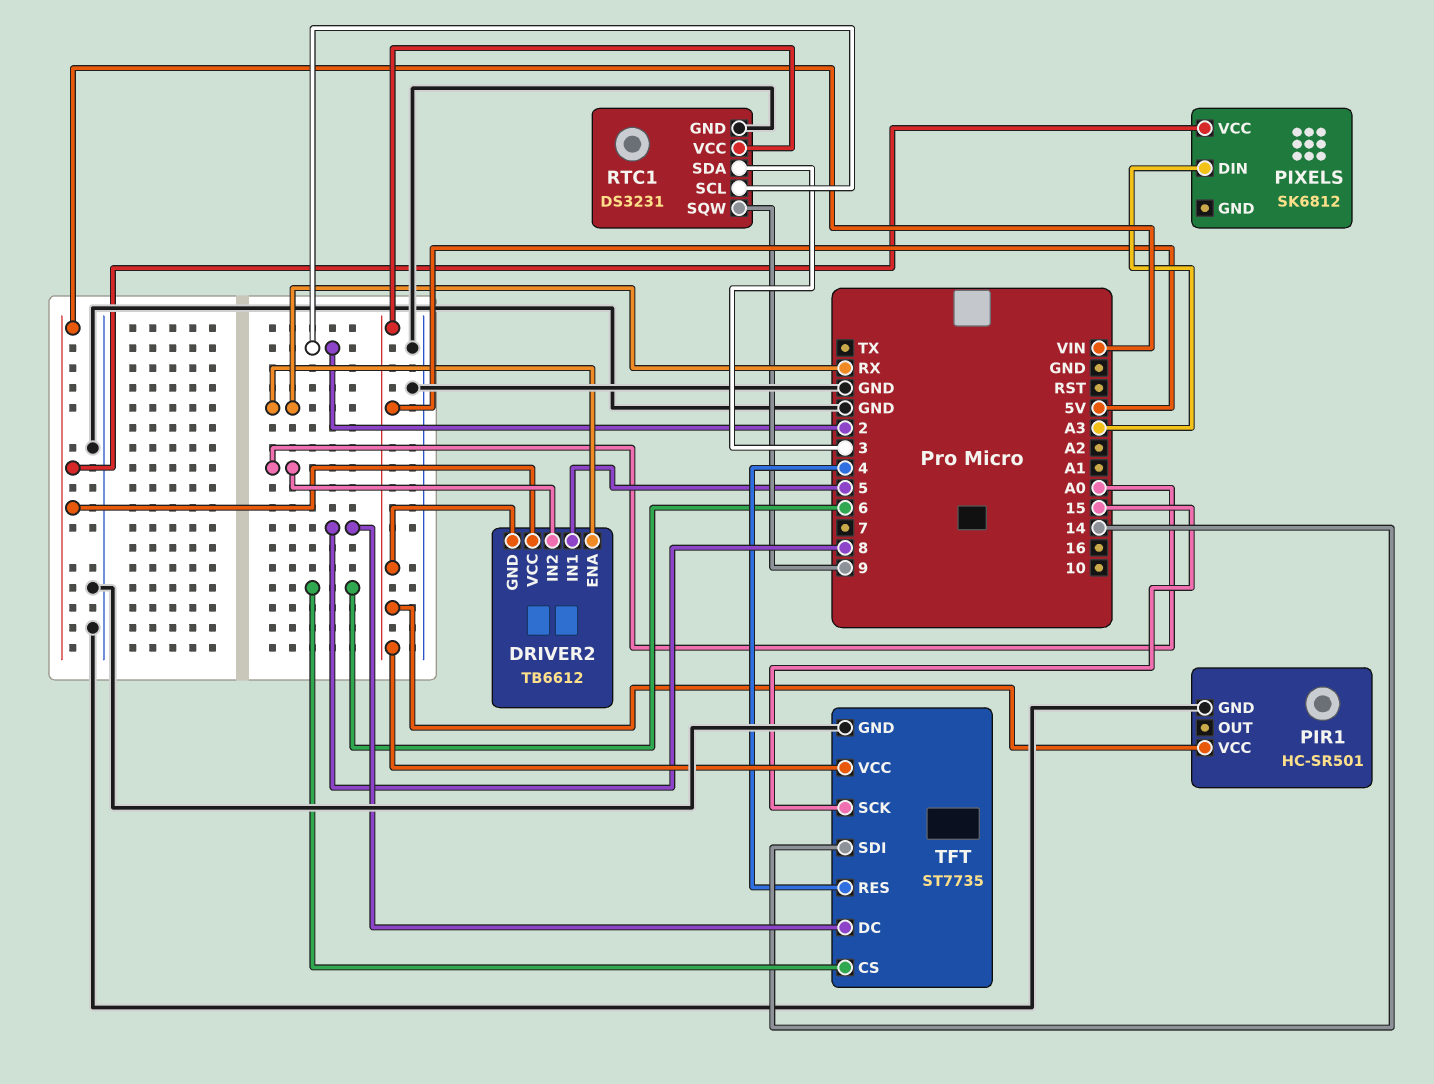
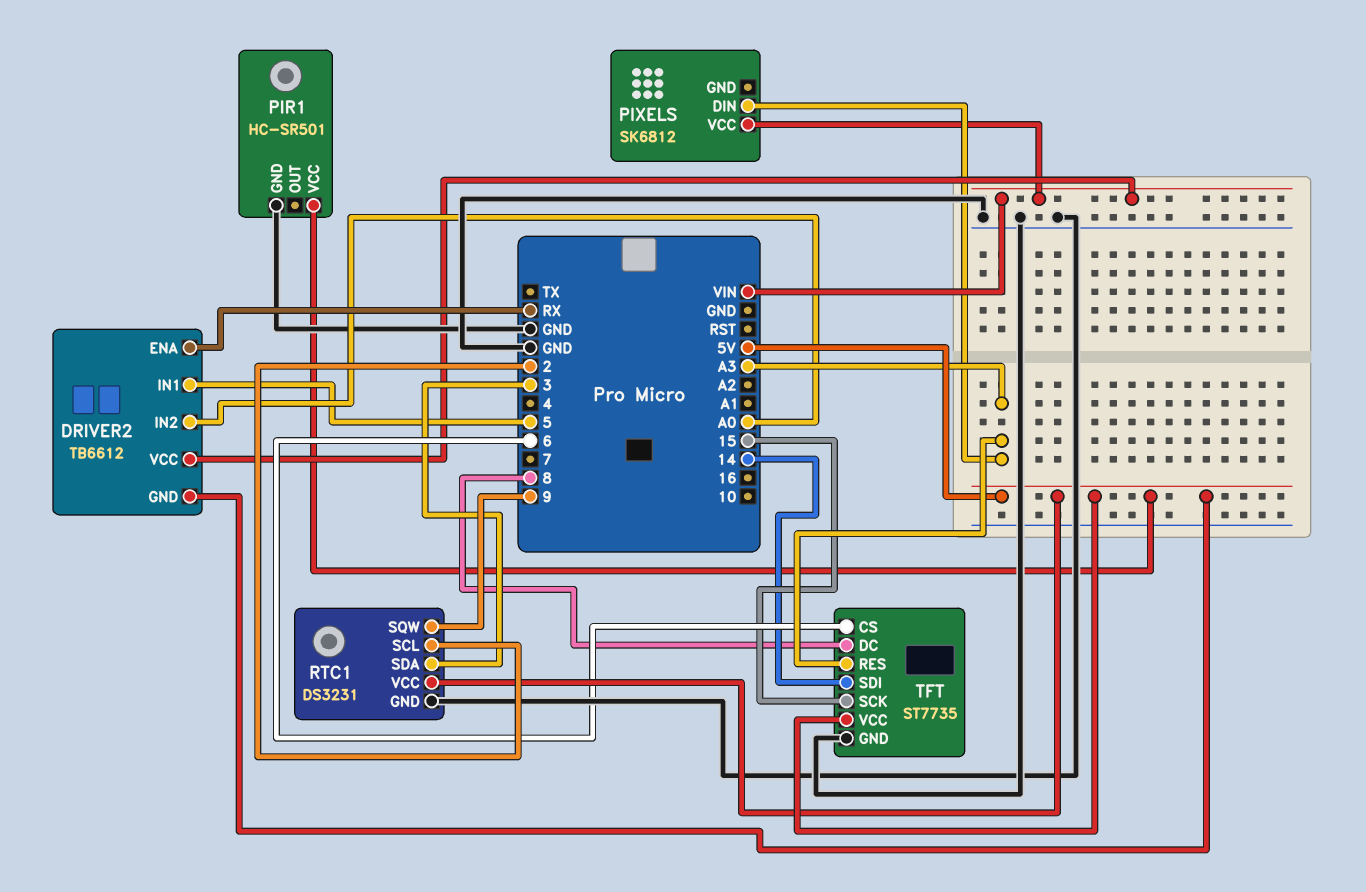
TFT pin RES: 4 -> A3

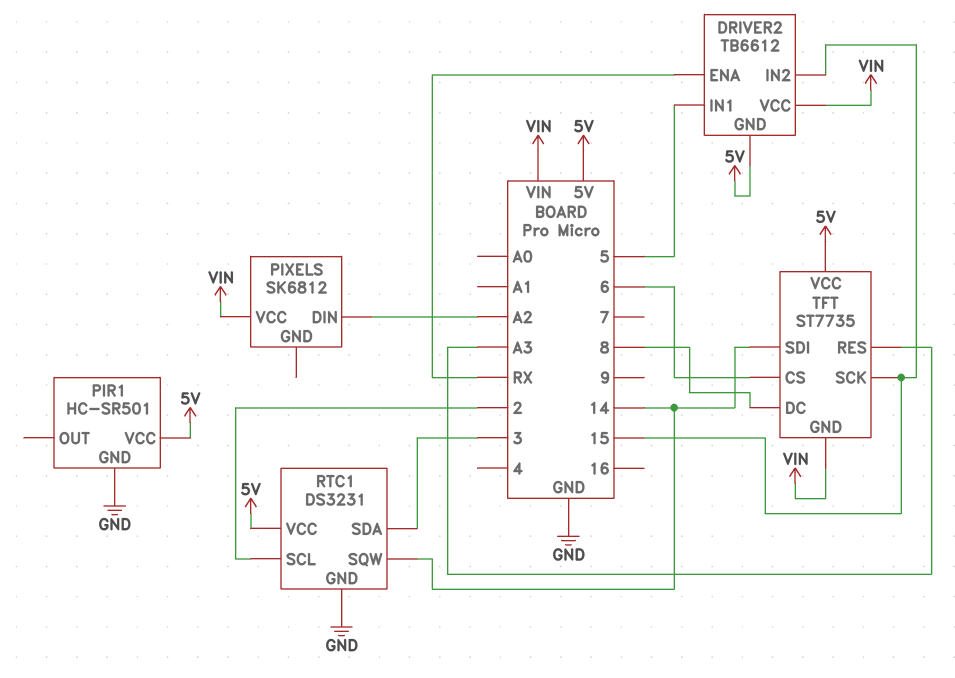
DRIVER2 pin IN2: A0 -> 15
PIXELS pin DIN: A3 -> A2
RTC1 pin SQW: 9 -> 14
TFT pin GND: GND -> VIN

